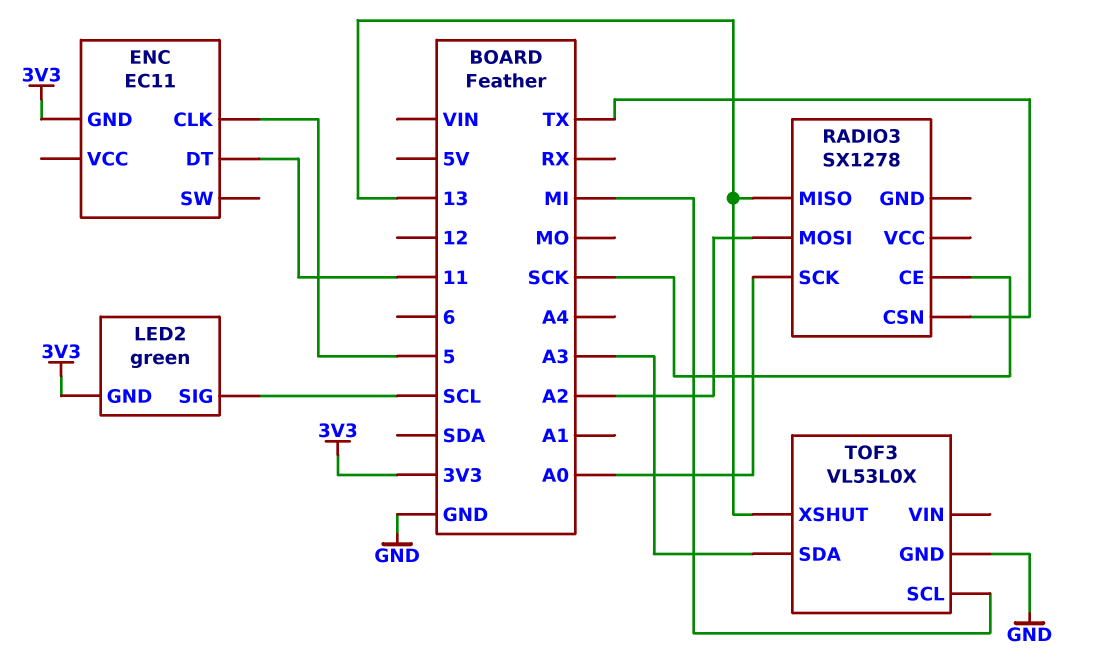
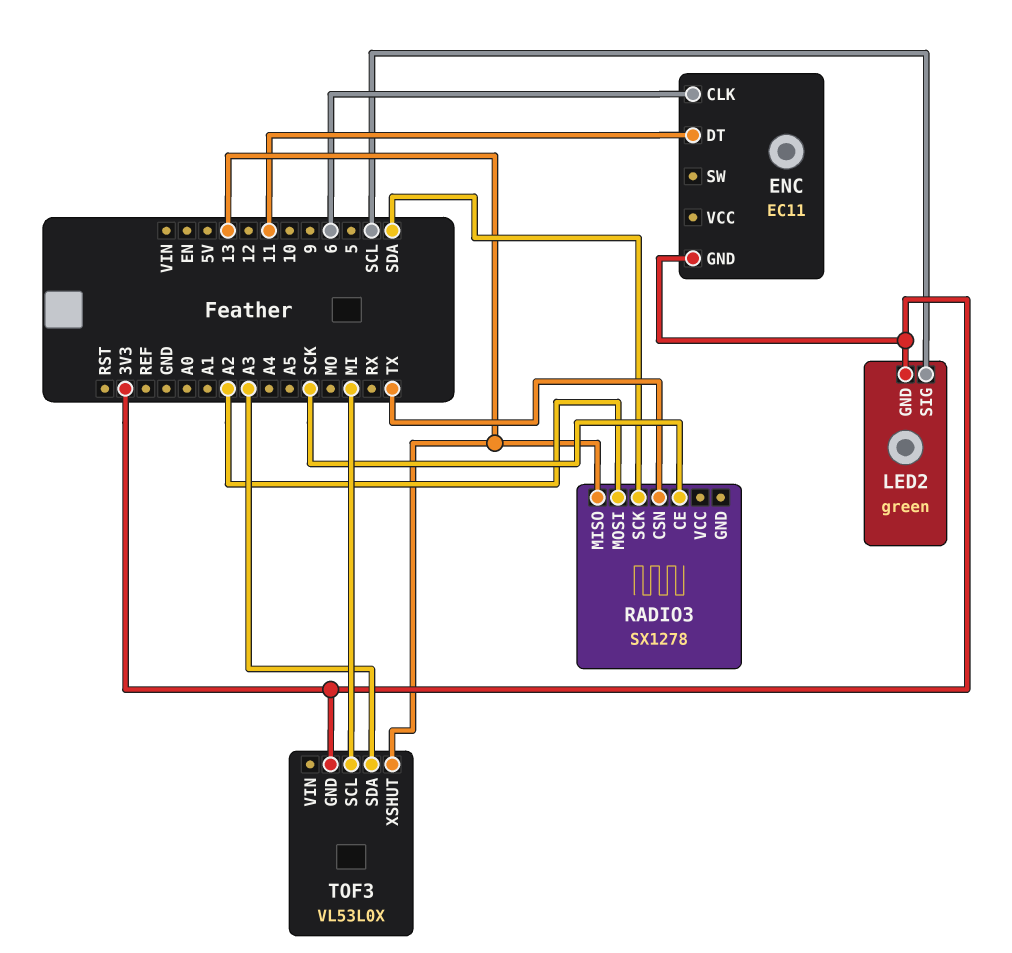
ENC pin CLK: 5 -> 6
RADIO3 pin SCK: A0 -> SDA
TOF3 pin GND: GND -> 3V3

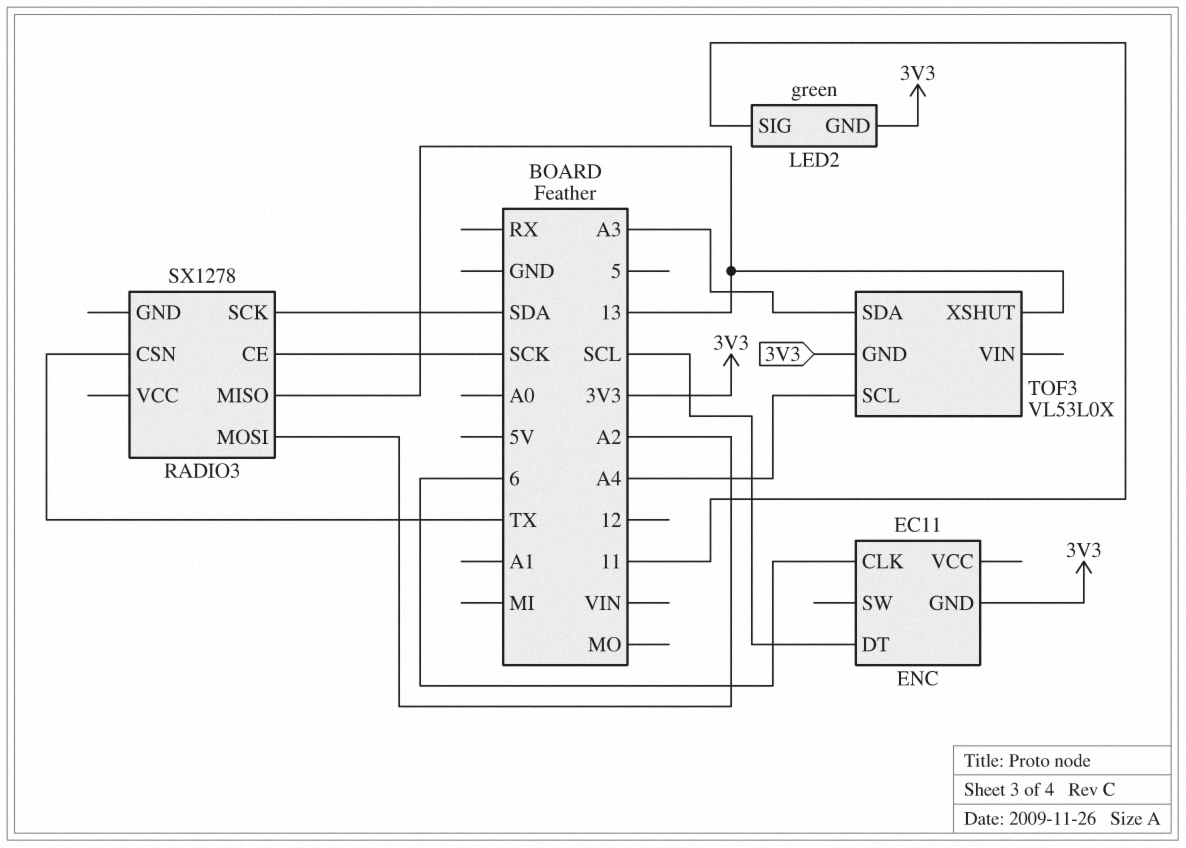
ENC pin DT: 11 -> SCL
LED2 pin SIG: SCL -> 11
TOF3 pin SCL: MI -> A4

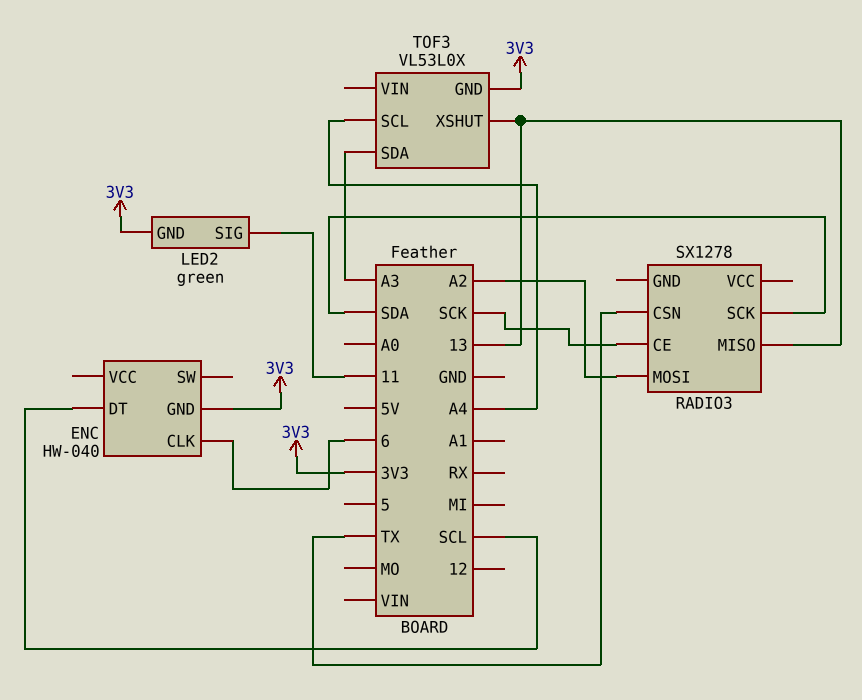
ENC: EC11 -> HW-040

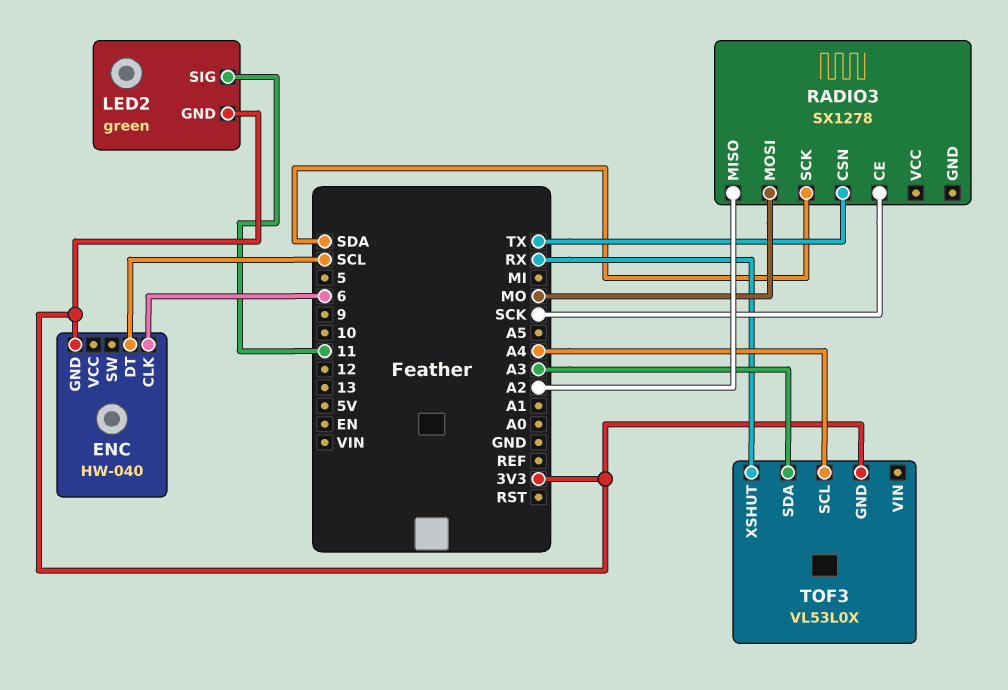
RADIO3 pin MISO: 13 -> A2
RADIO3 pin MOSI: A2 -> MO
TOF3 pin XSHUT: 13 -> RX

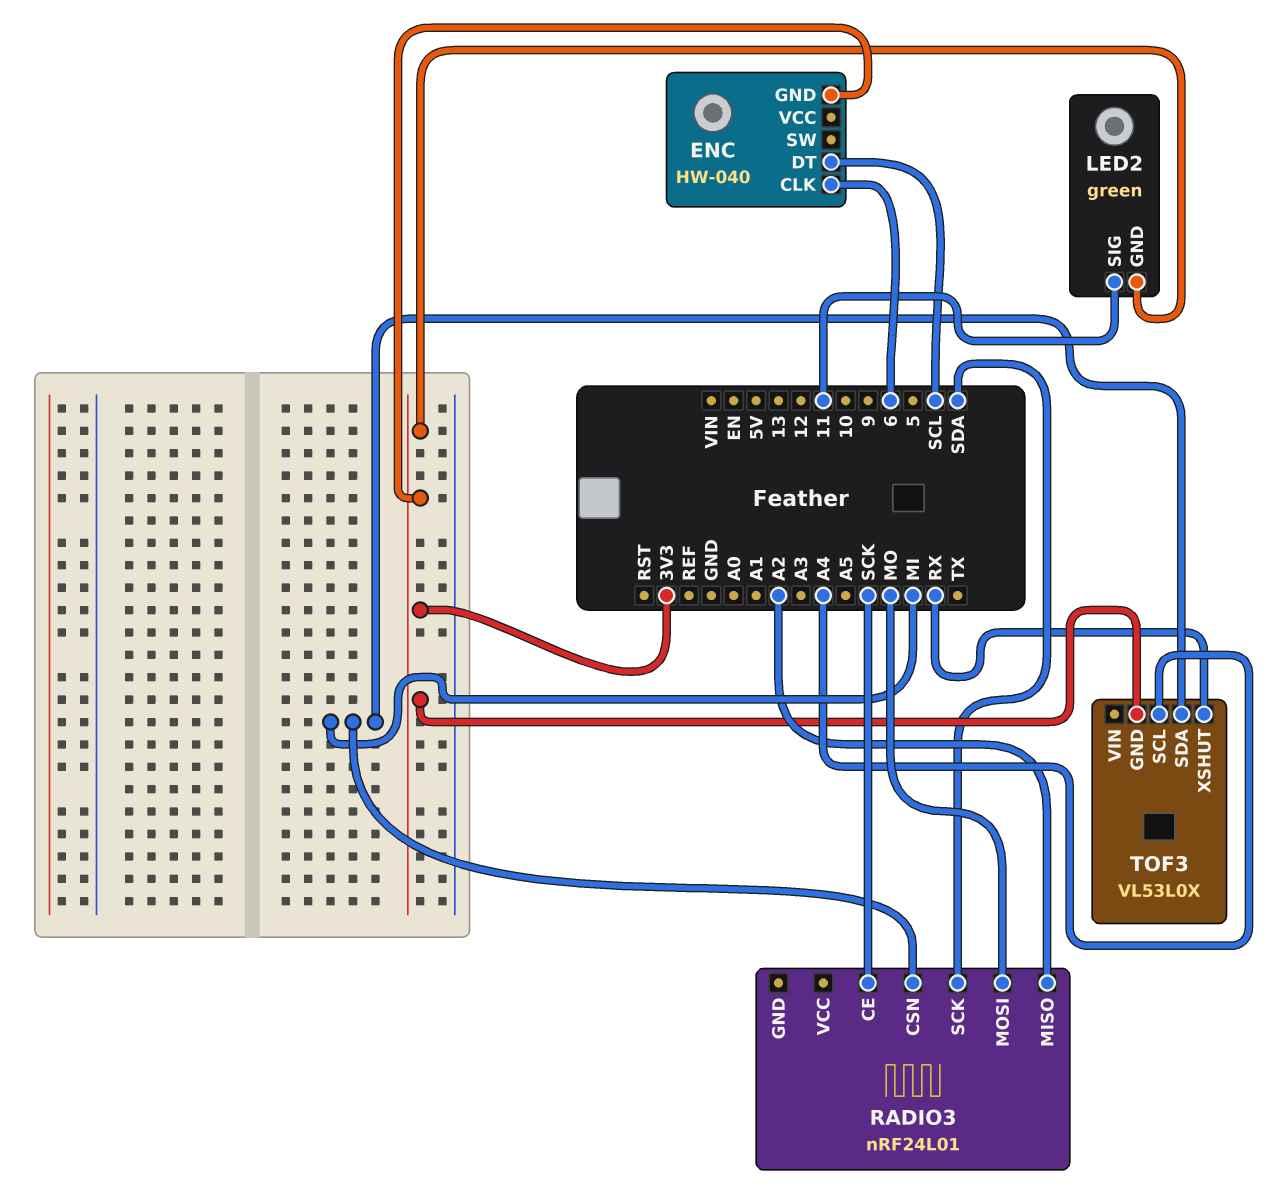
RADIO3: SX1278 -> nRF24L01
RADIO3 pin CSN: TX -> MI
TOF3 pin SDA: A3 -> MI

